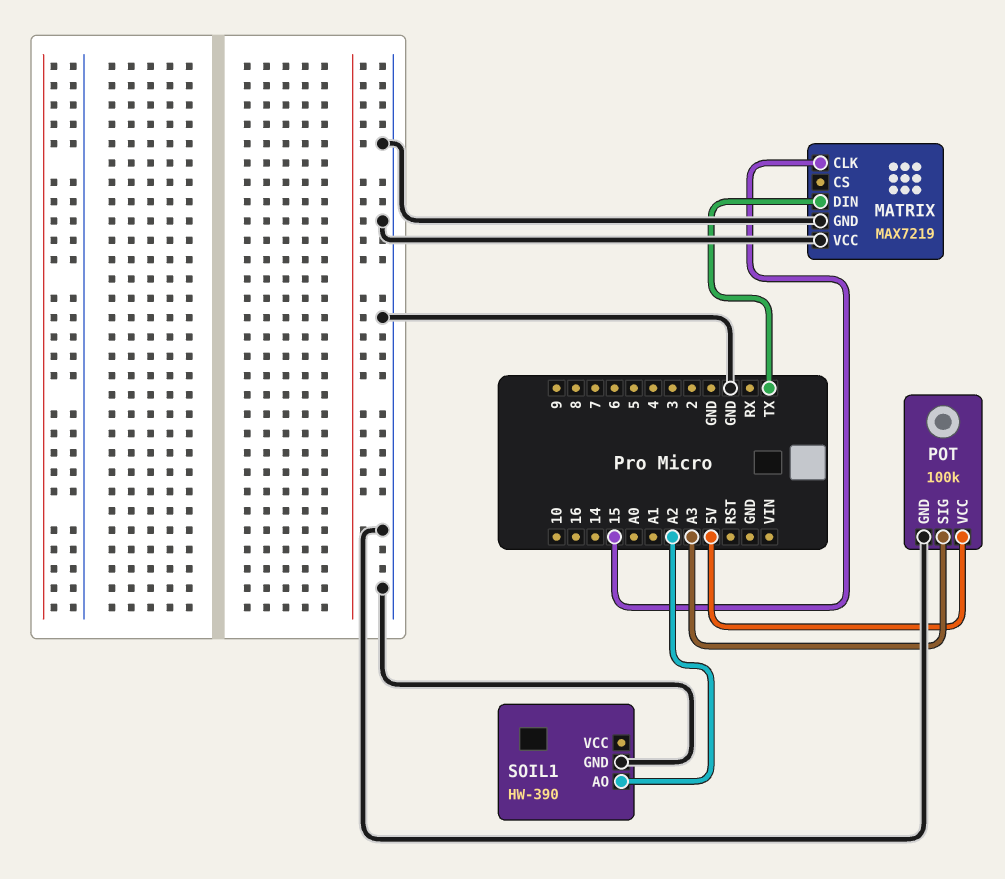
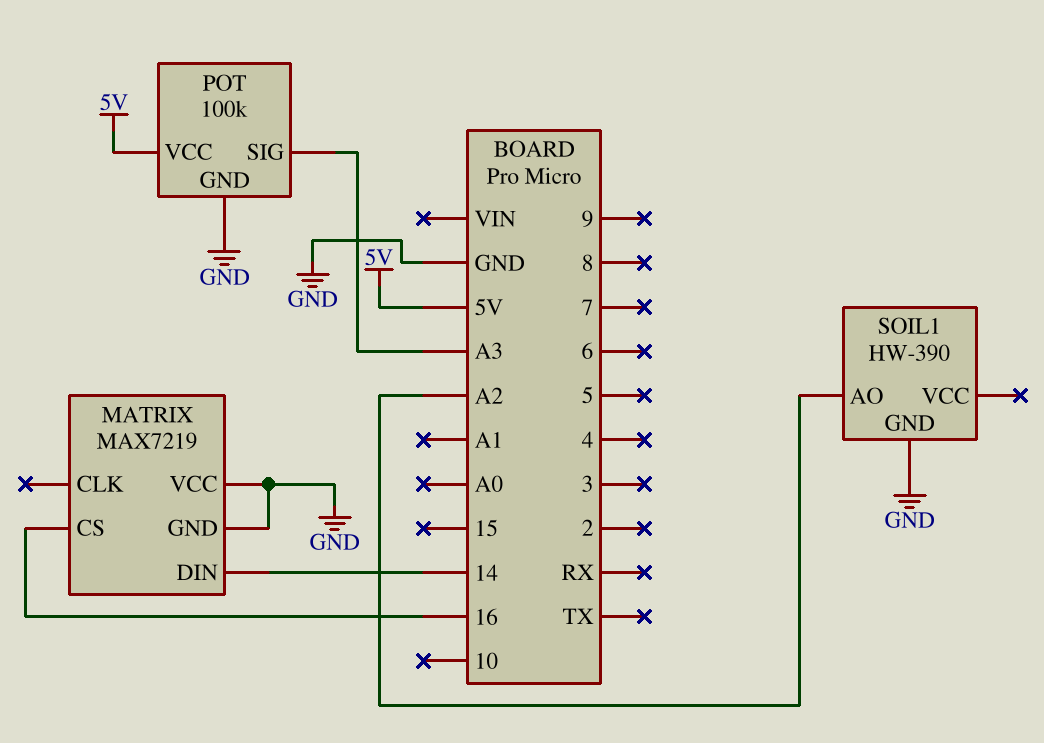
MATRIX pin CLK: 15 -> none
MATRIX pin CS: none -> 16
MATRIX pin DIN: TX -> 14

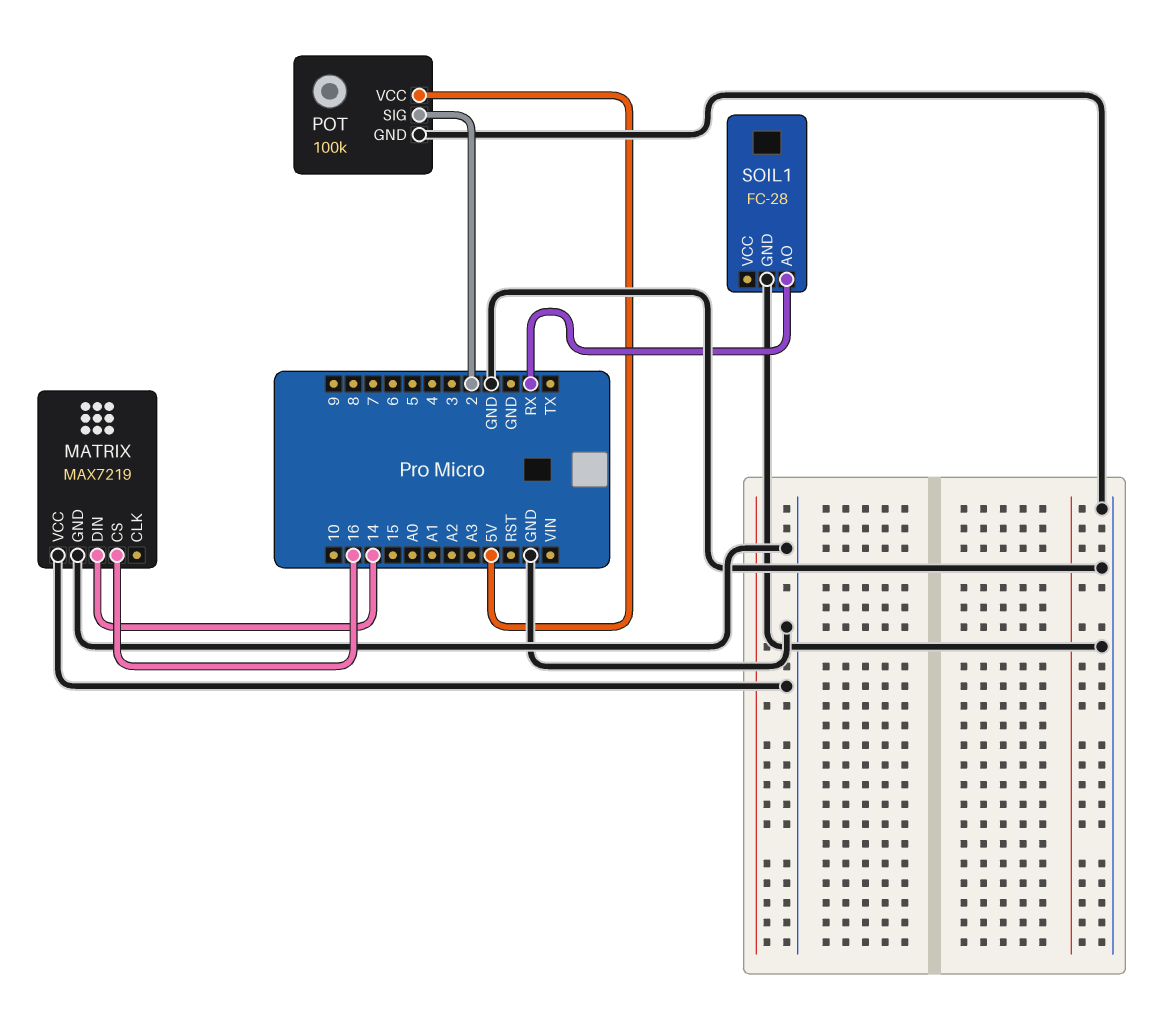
POT pin SIG: A3 -> 2
SOIL1: HW-390 -> FC-28
SOIL1 pin AO: A2 -> RX

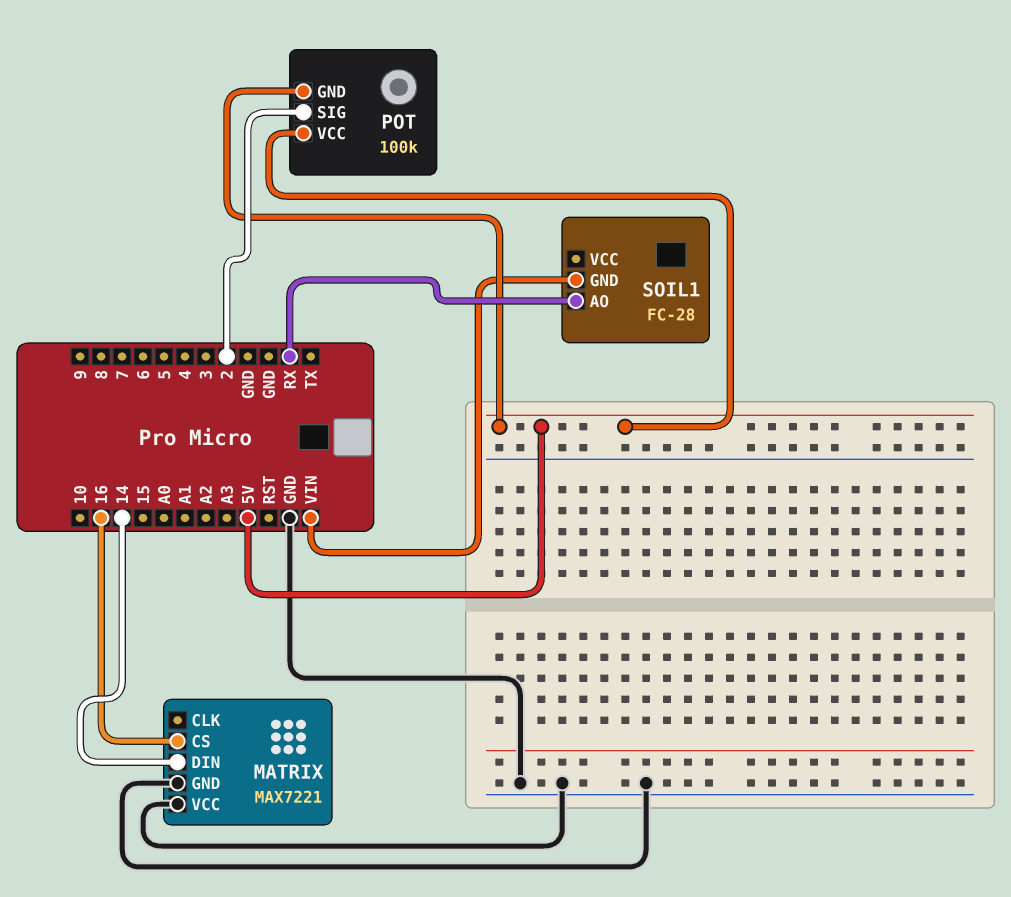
MATRIX: MAX7219 -> MAX7221
POT pin GND: GND -> 5V
SOIL1 pin GND: GND -> VIN

